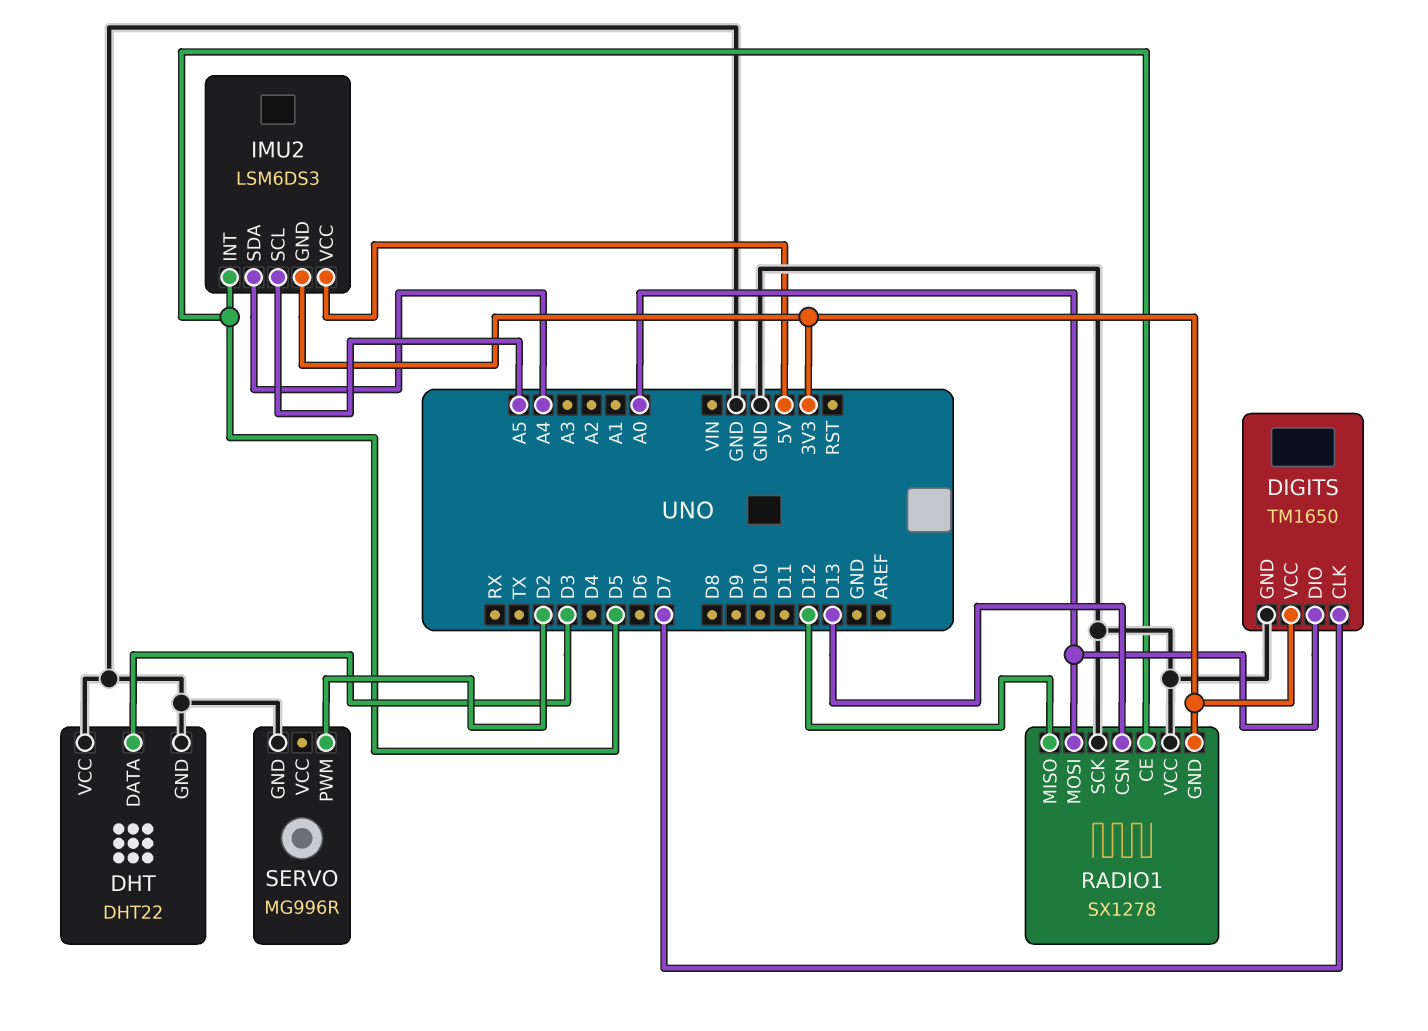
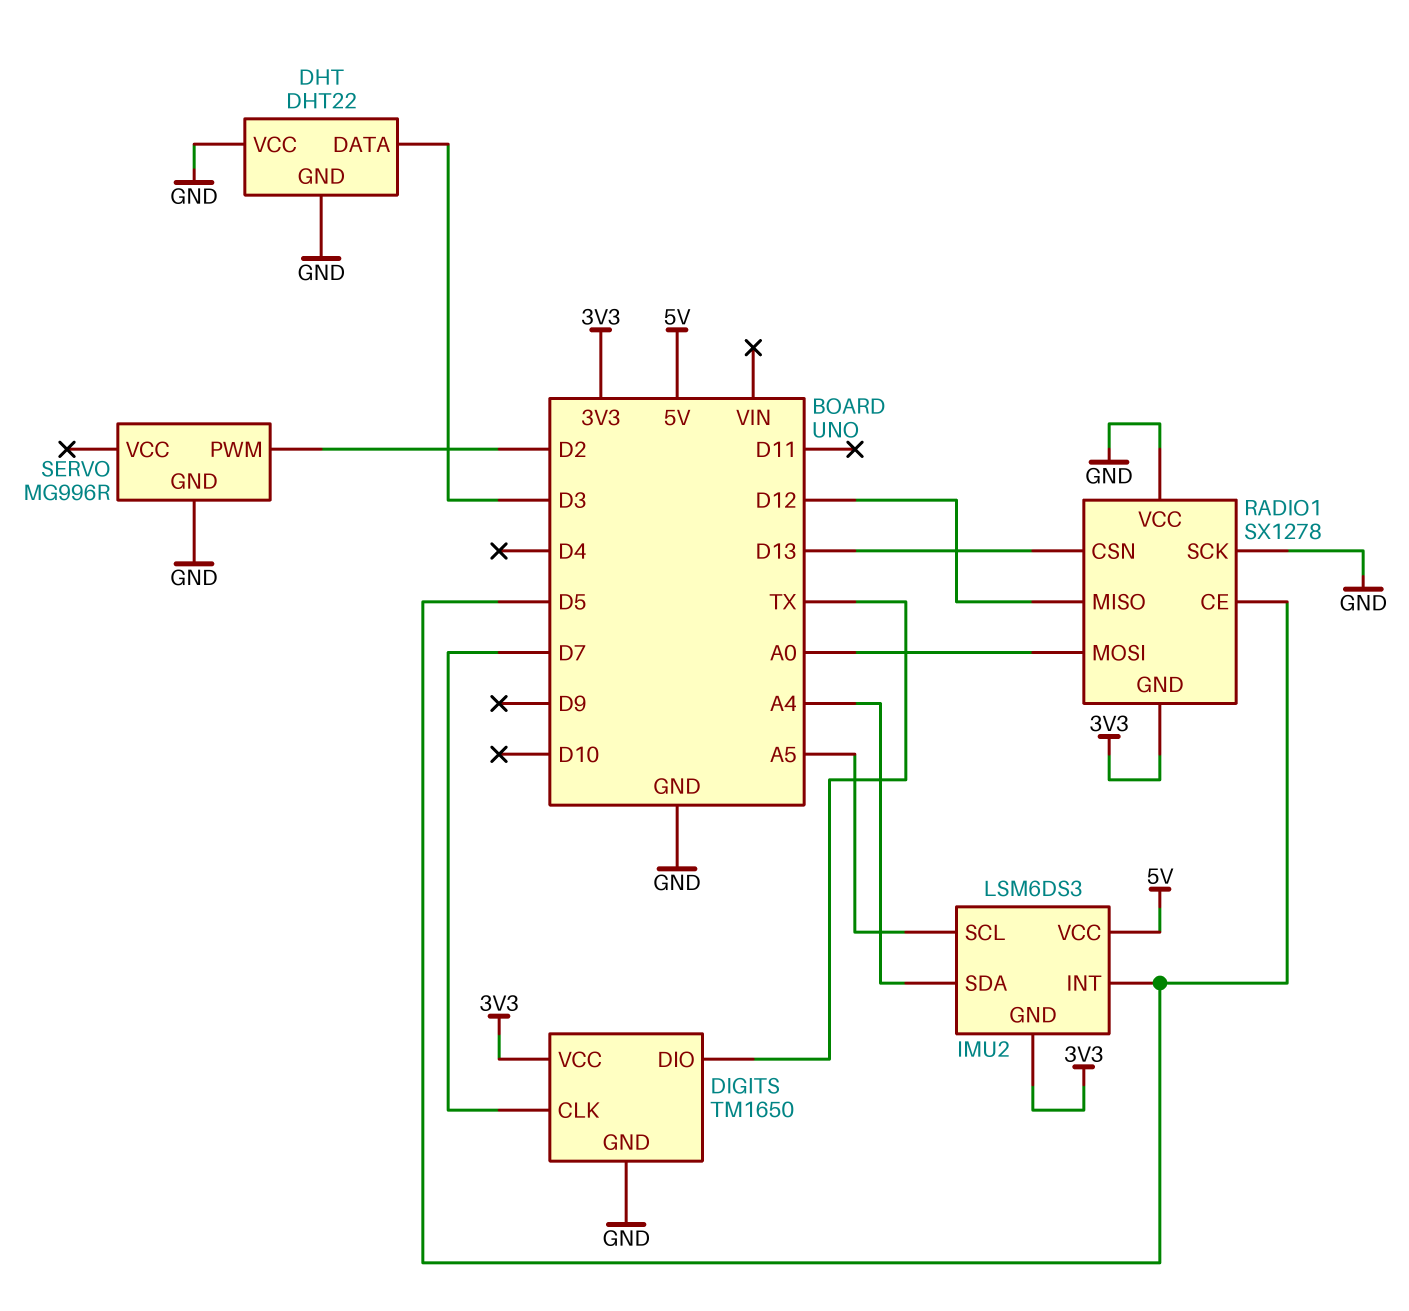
DIGITS pin DIO: A0 -> TX

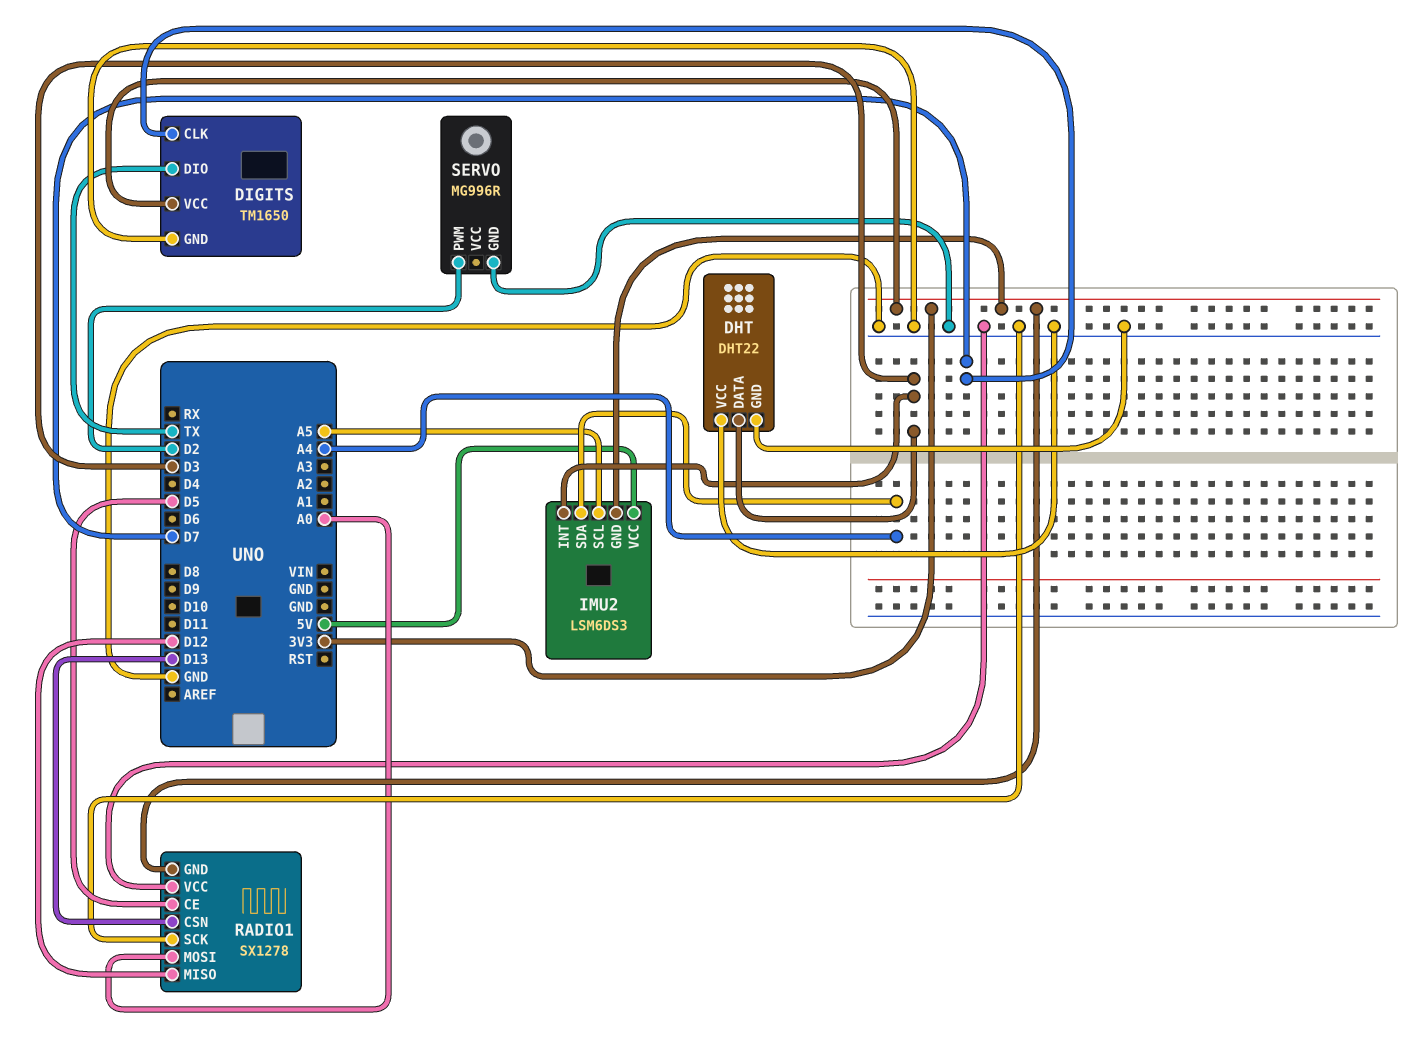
IMU2 pin INT: D5 -> D3

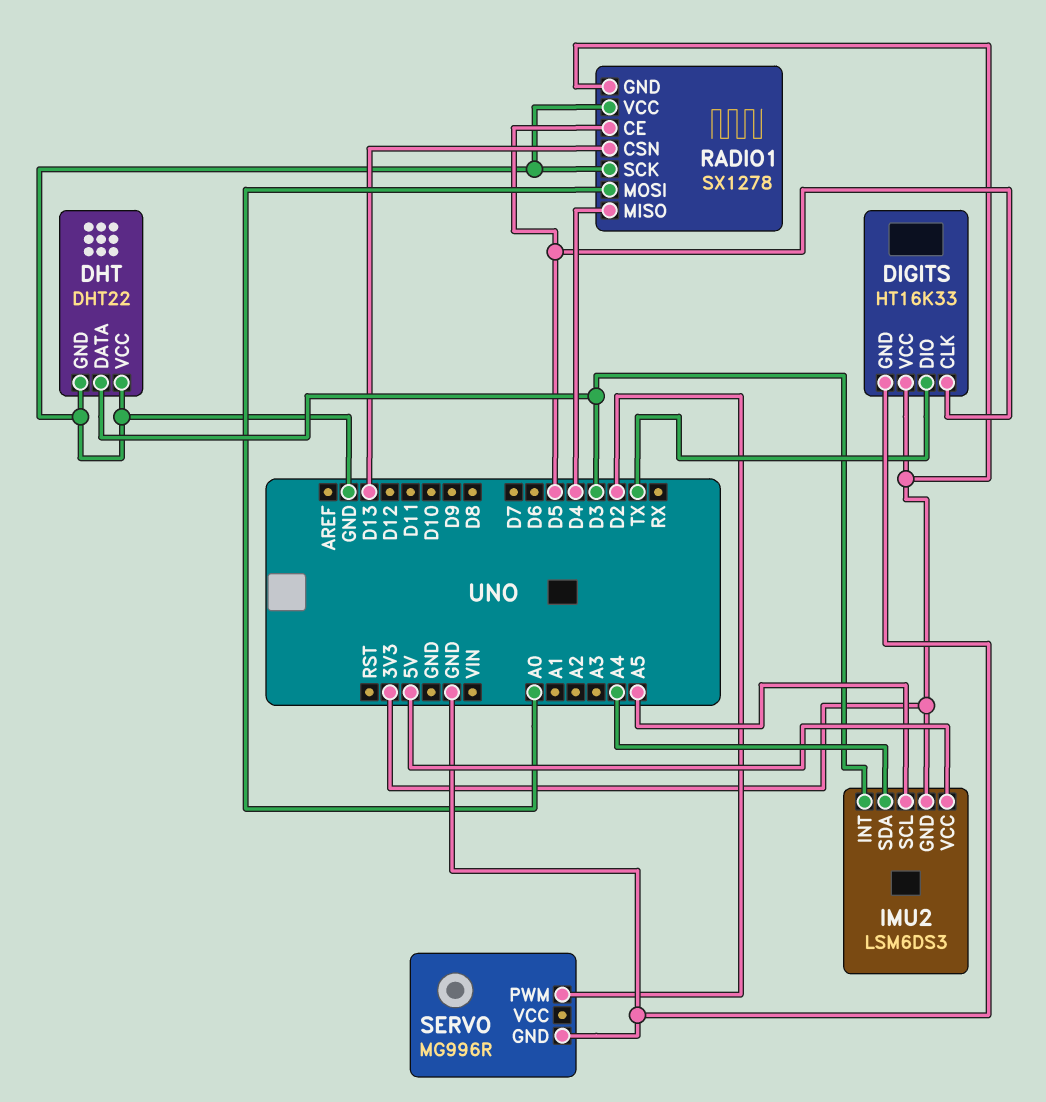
DIGITS: TM1650 -> HT16K33
DIGITS pin CLK: D7 -> D5
RADIO1 pin MISO: D12 -> D4

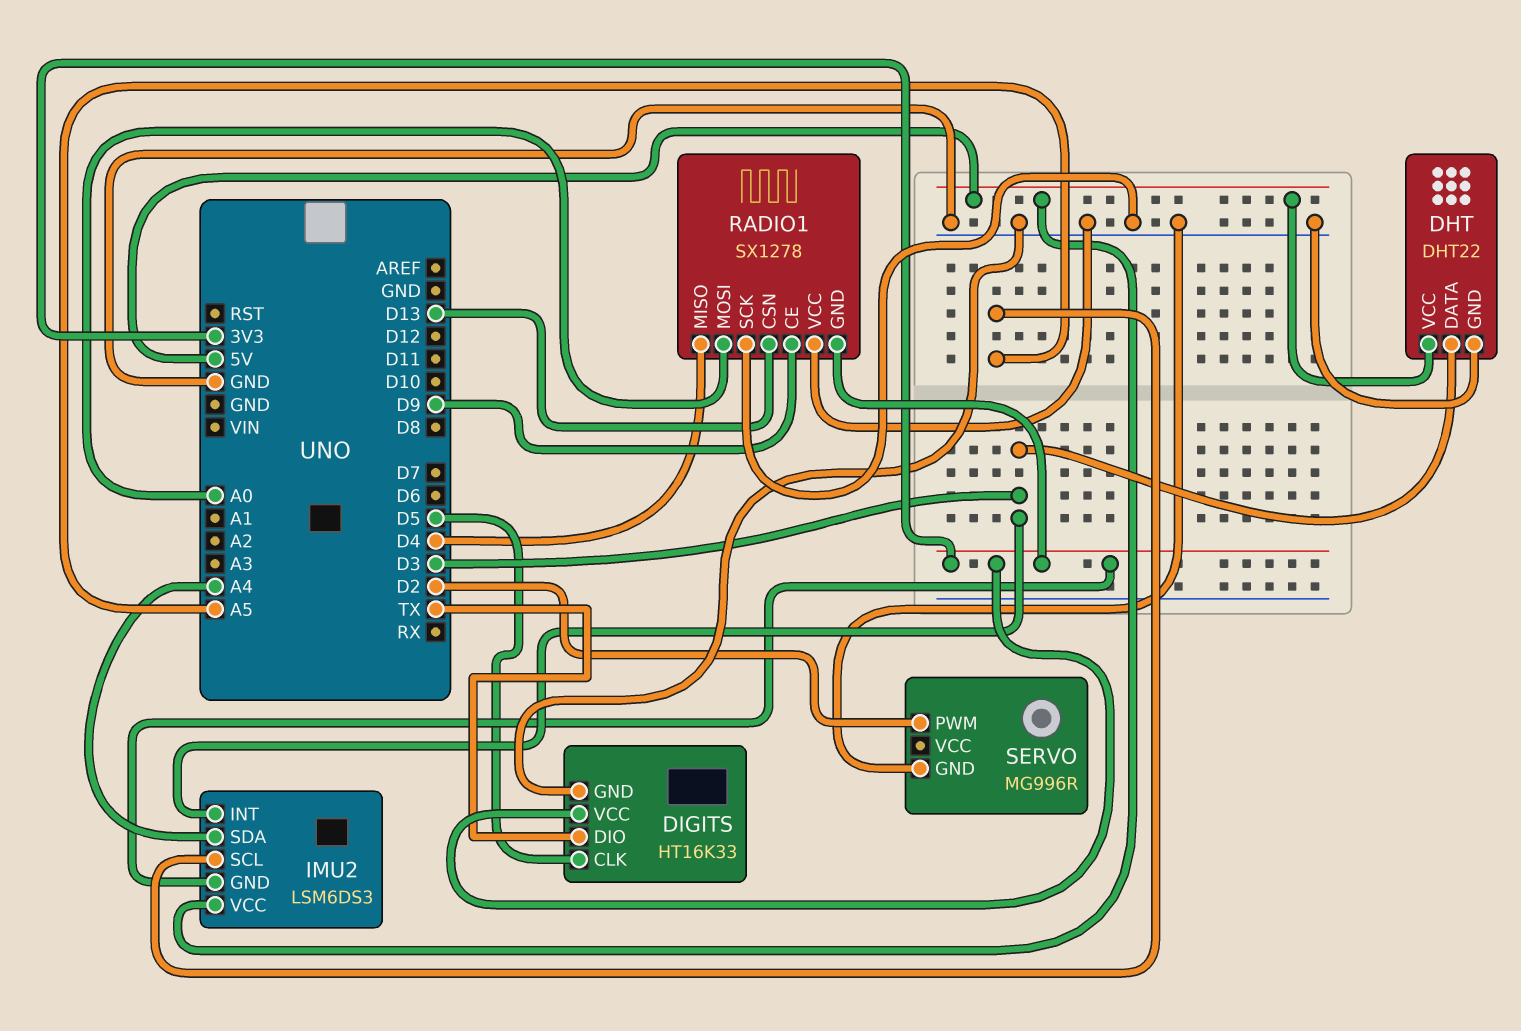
DHT pin VCC: GND -> 5V
RADIO1 pin CE: D5 -> D9

